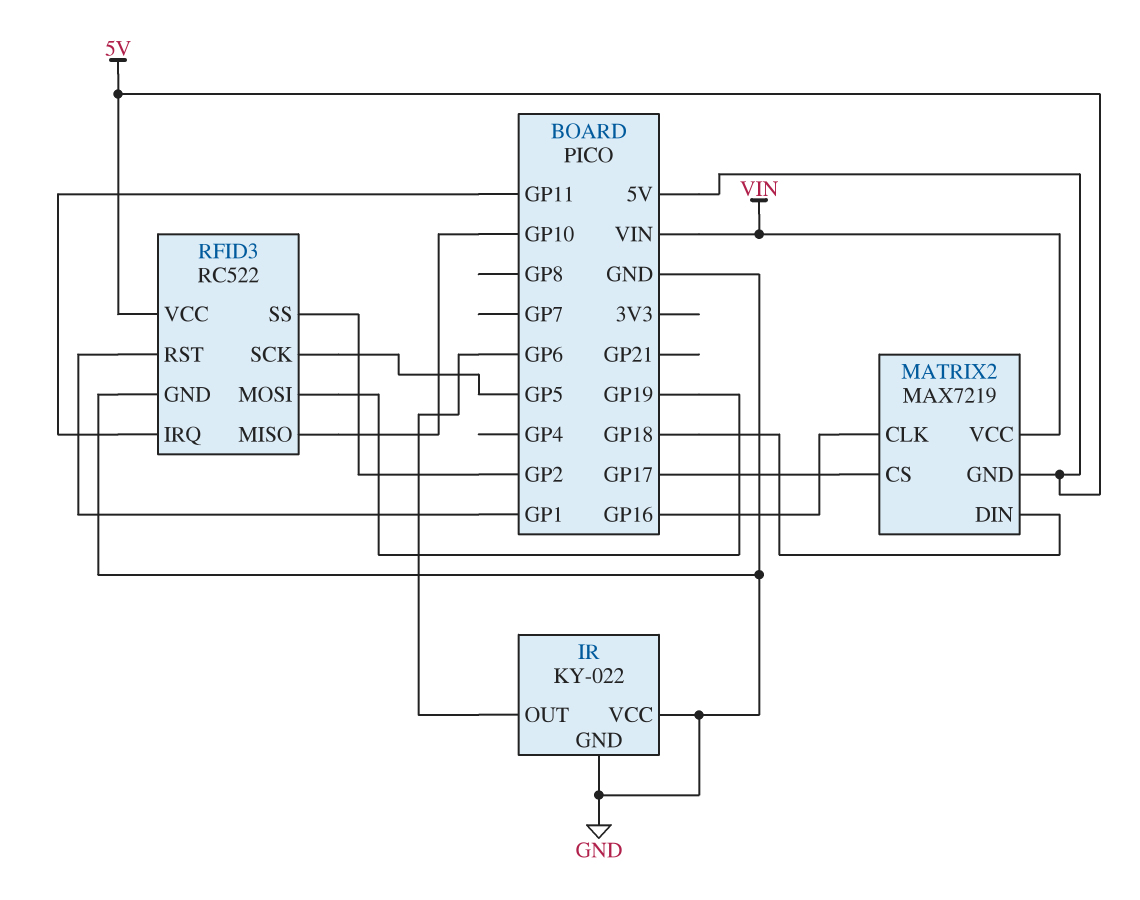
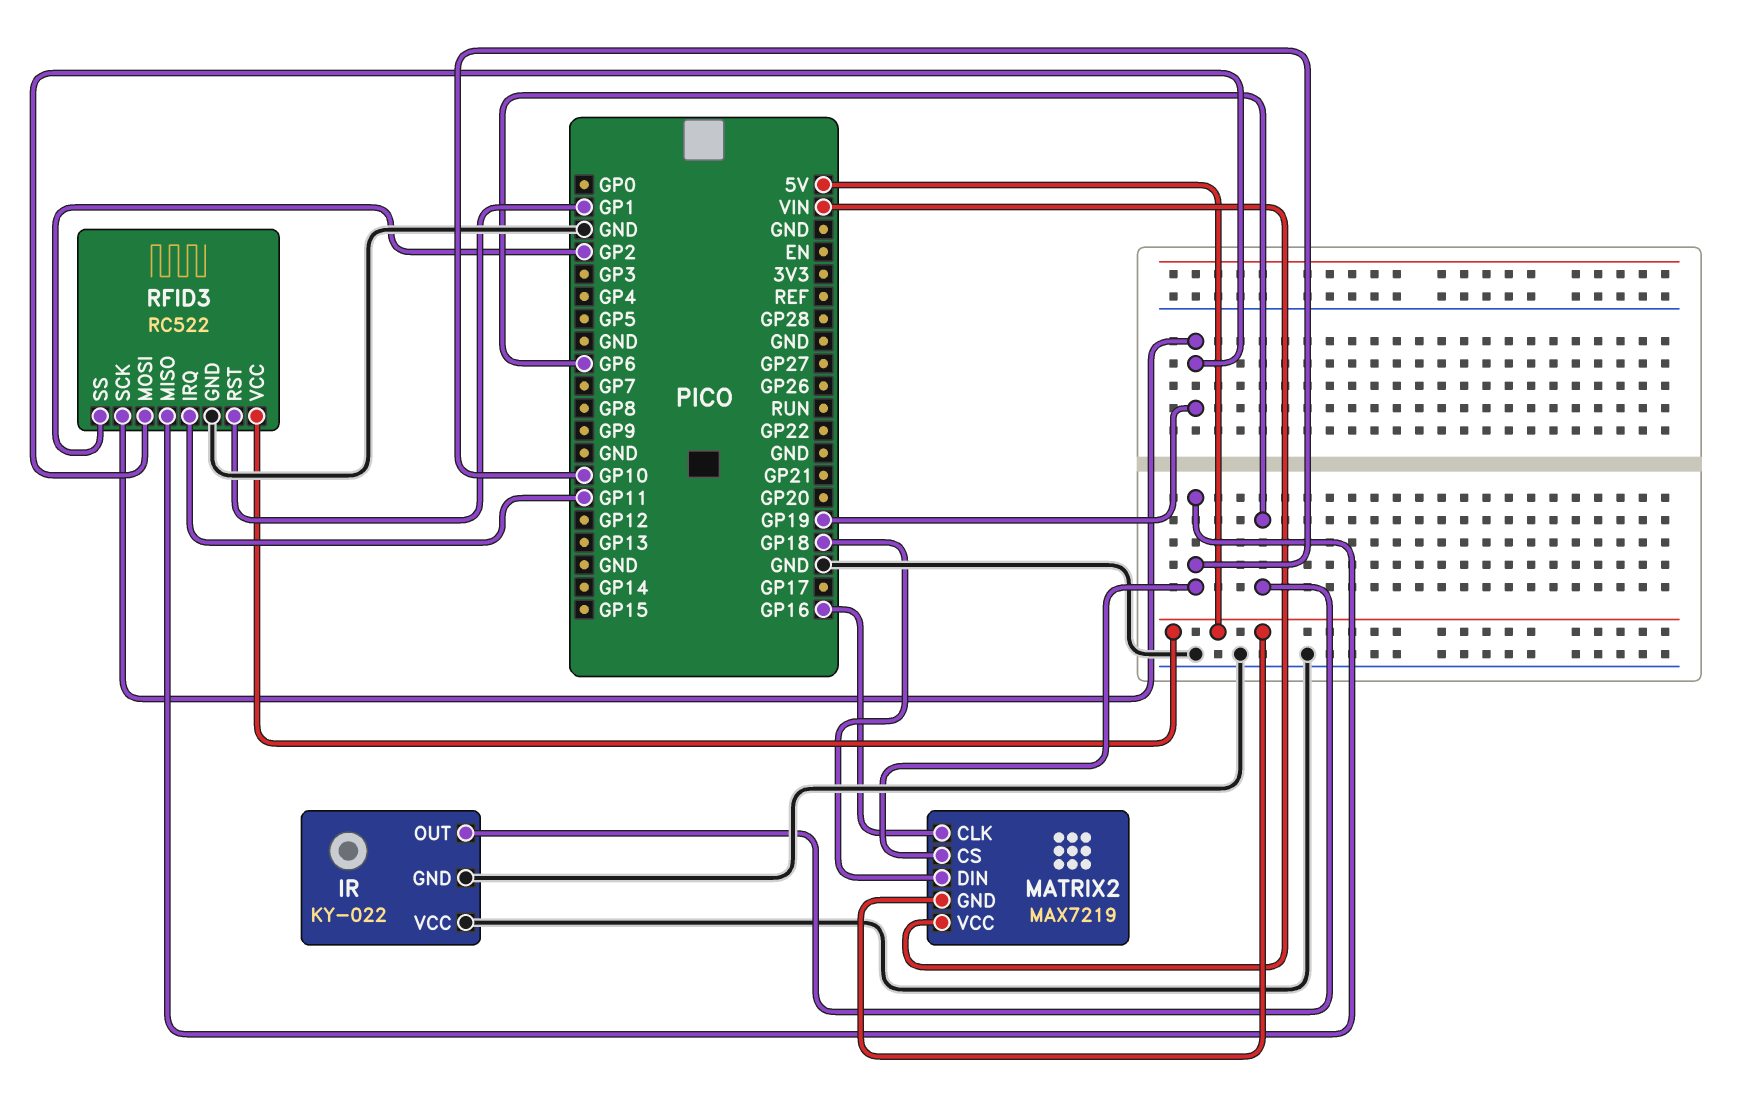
MATRIX2 pin CS: GP17 -> GP10
RFID3 pin SCK: GP5 -> GP19

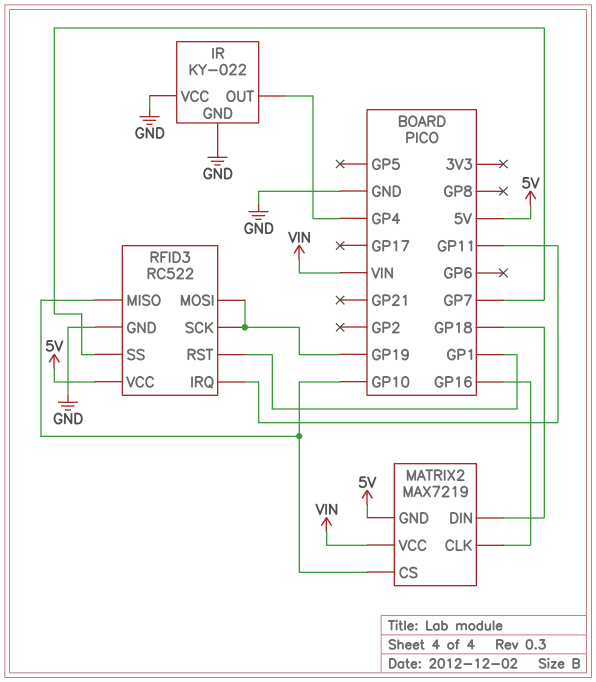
IR pin OUT: GP6 -> GP4
RFID3 pin SS: GP2 -> GP7

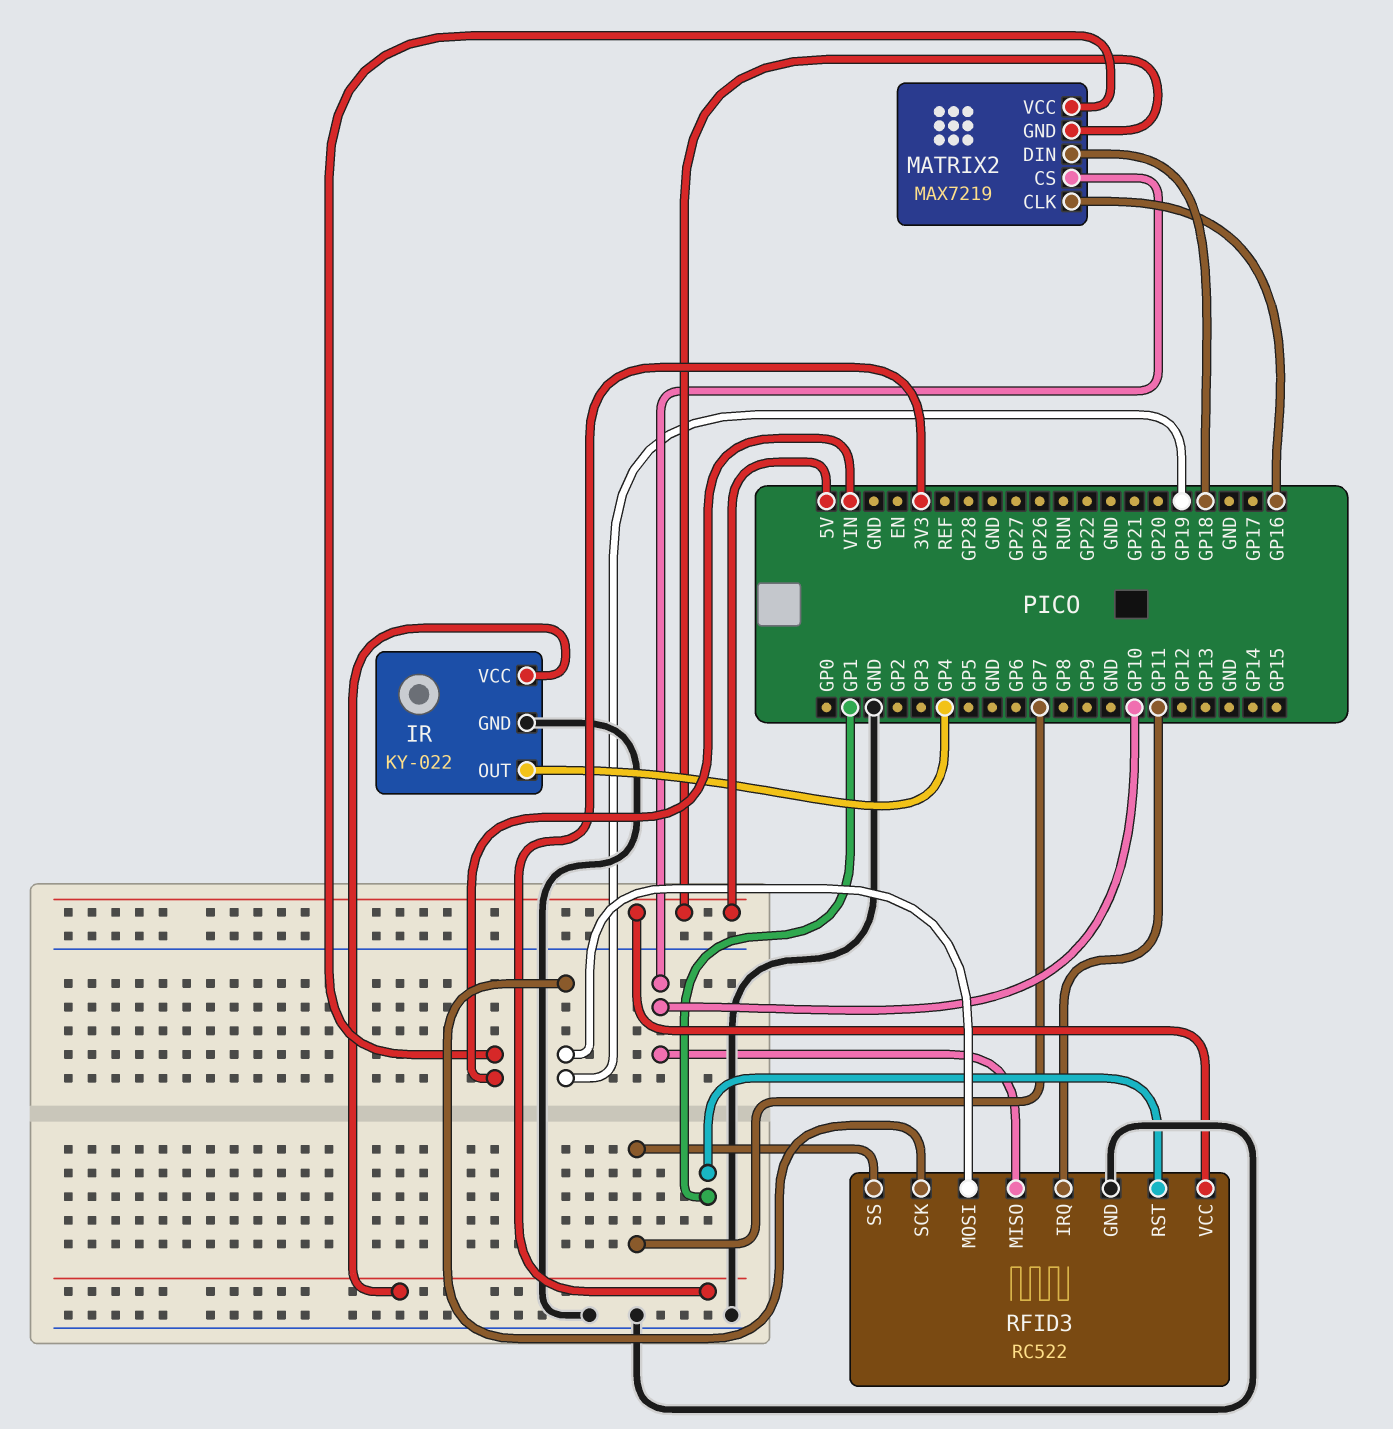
IR pin VCC: GND -> 3V3

